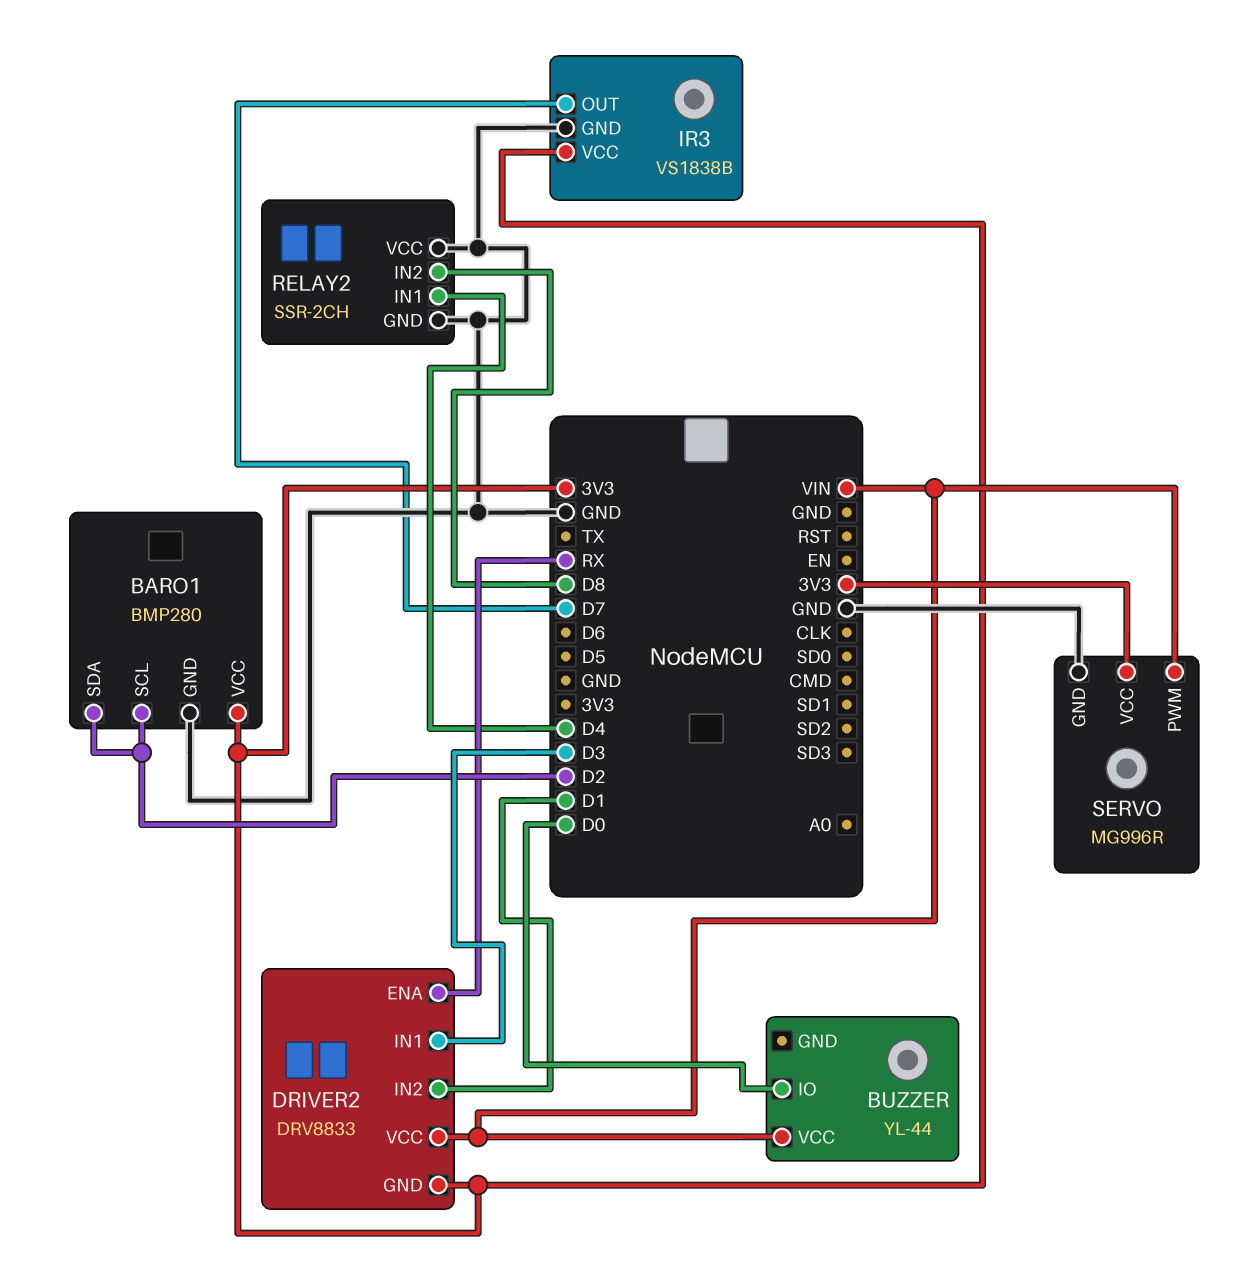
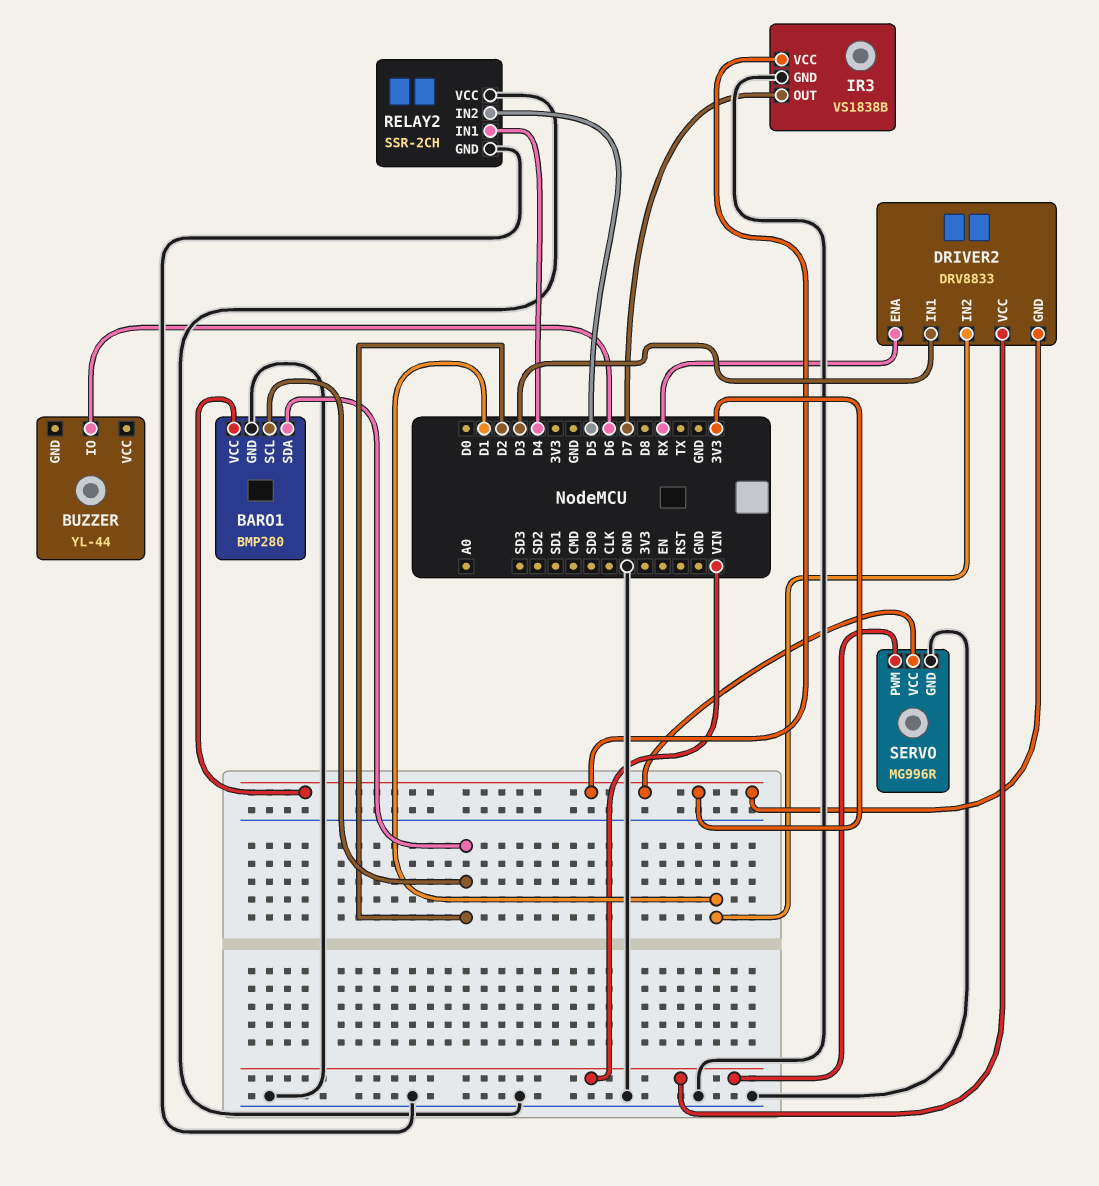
BUZZER pin IO: D0 -> D6
BUZZER pin VCC: VIN -> none
RELAY2 pin IN2: D8 -> D5

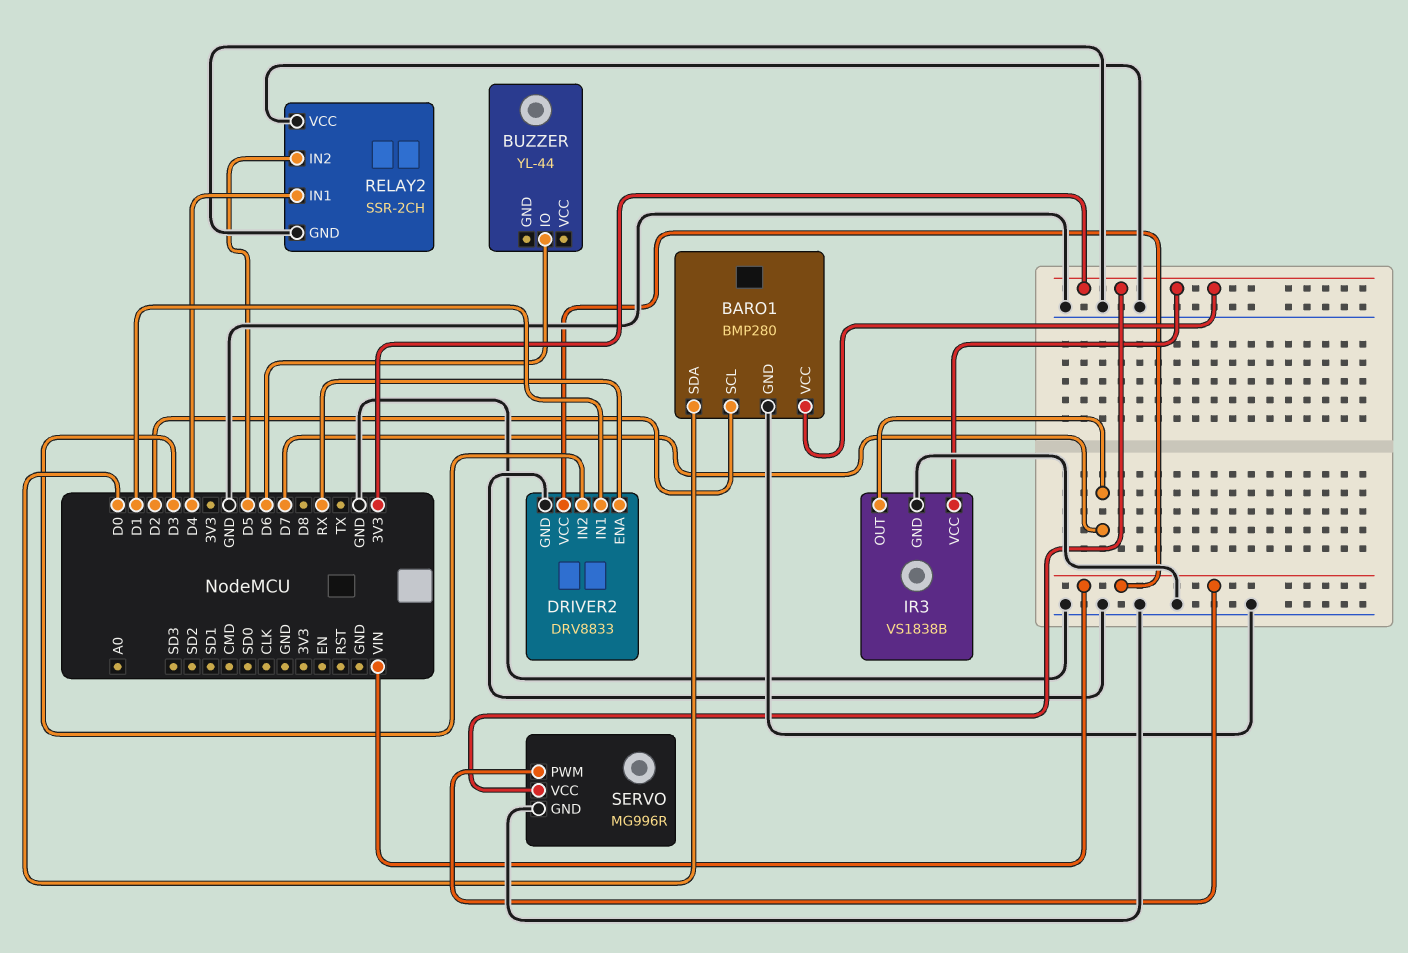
BARO1 pin SDA: D2 -> D0
DRIVER2 pin GND: 3V3 -> GND
DRIVER2 pin IN1: D3 -> D1
DRIVER2 pin IN2: D1 -> D3

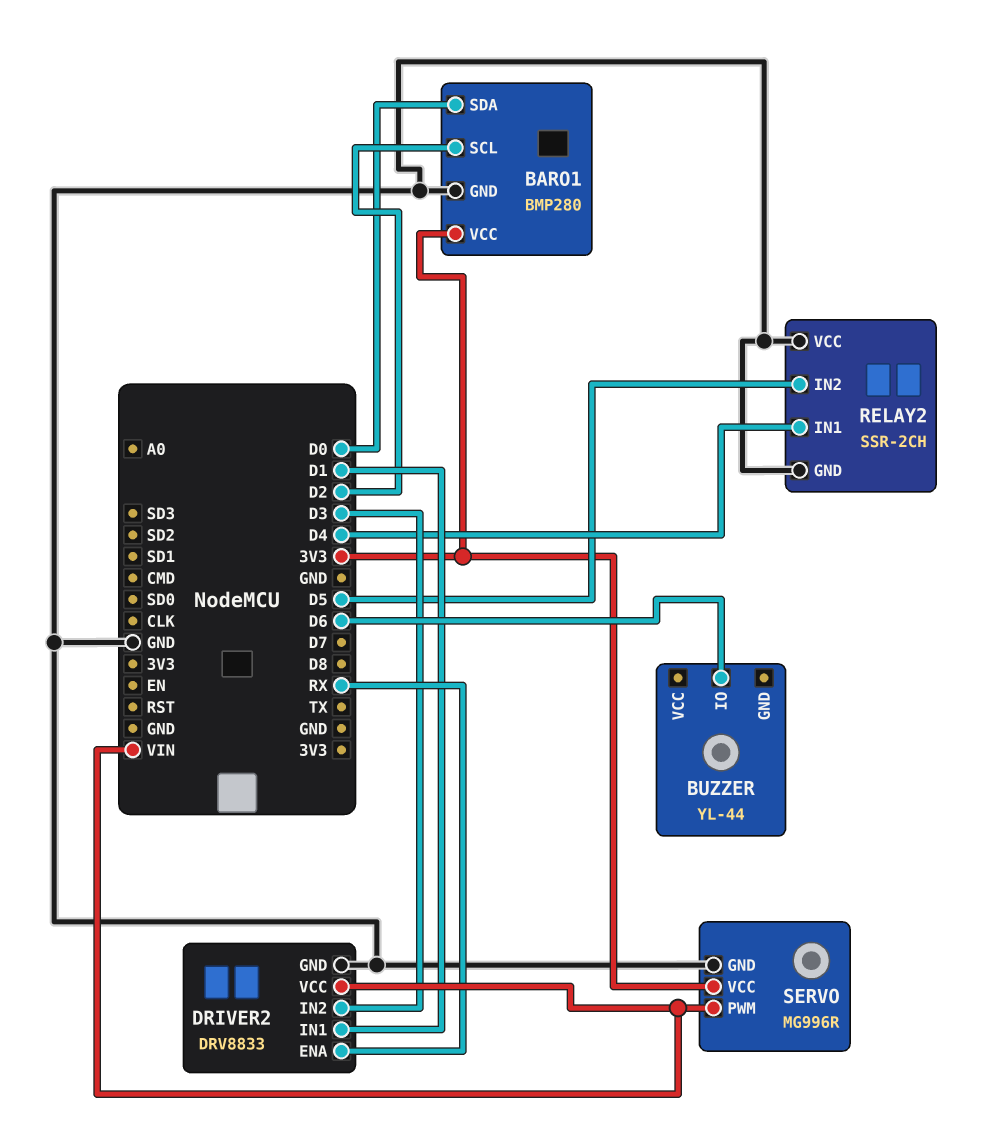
IR3: VS1838B -> none
IR3 pin GND: GND -> none
IR3 pin OUT: D7 -> none
IR3 pin VCC: 3V3 -> none

